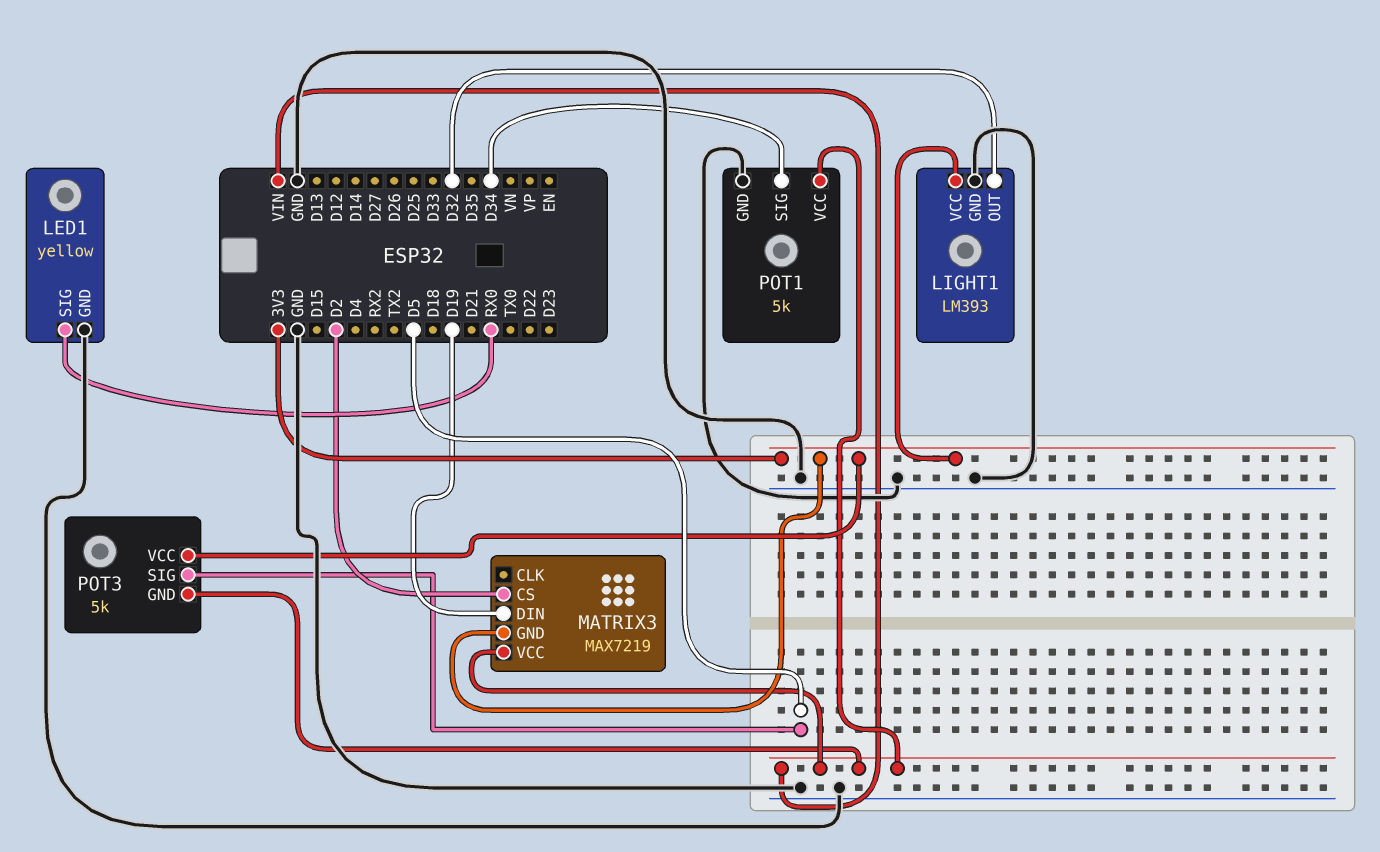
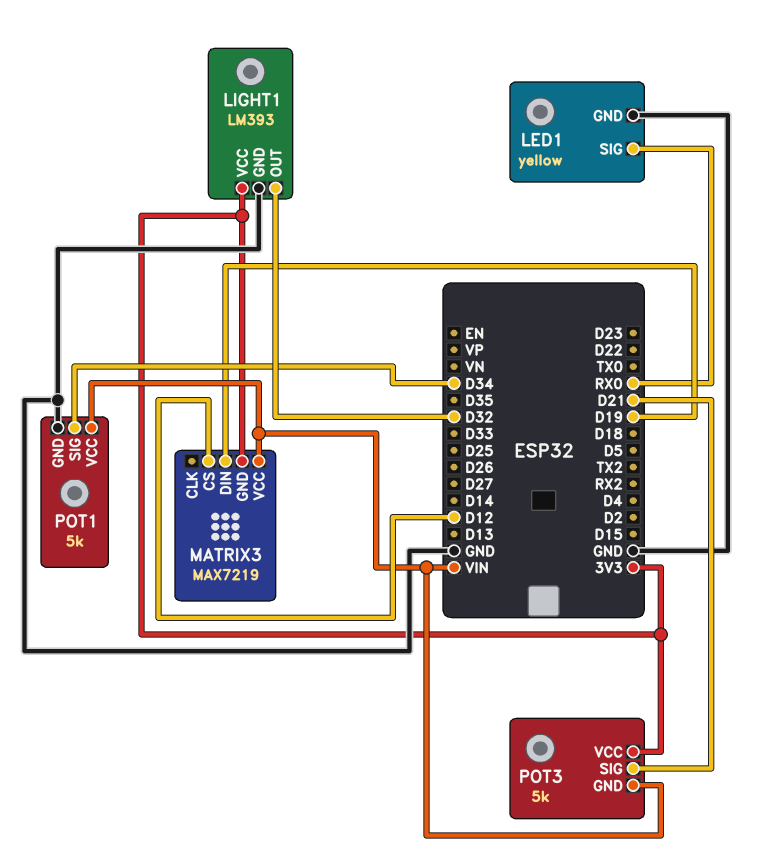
MATRIX3 pin CS: D2 -> D12
POT3 pin SIG: D5 -> D21

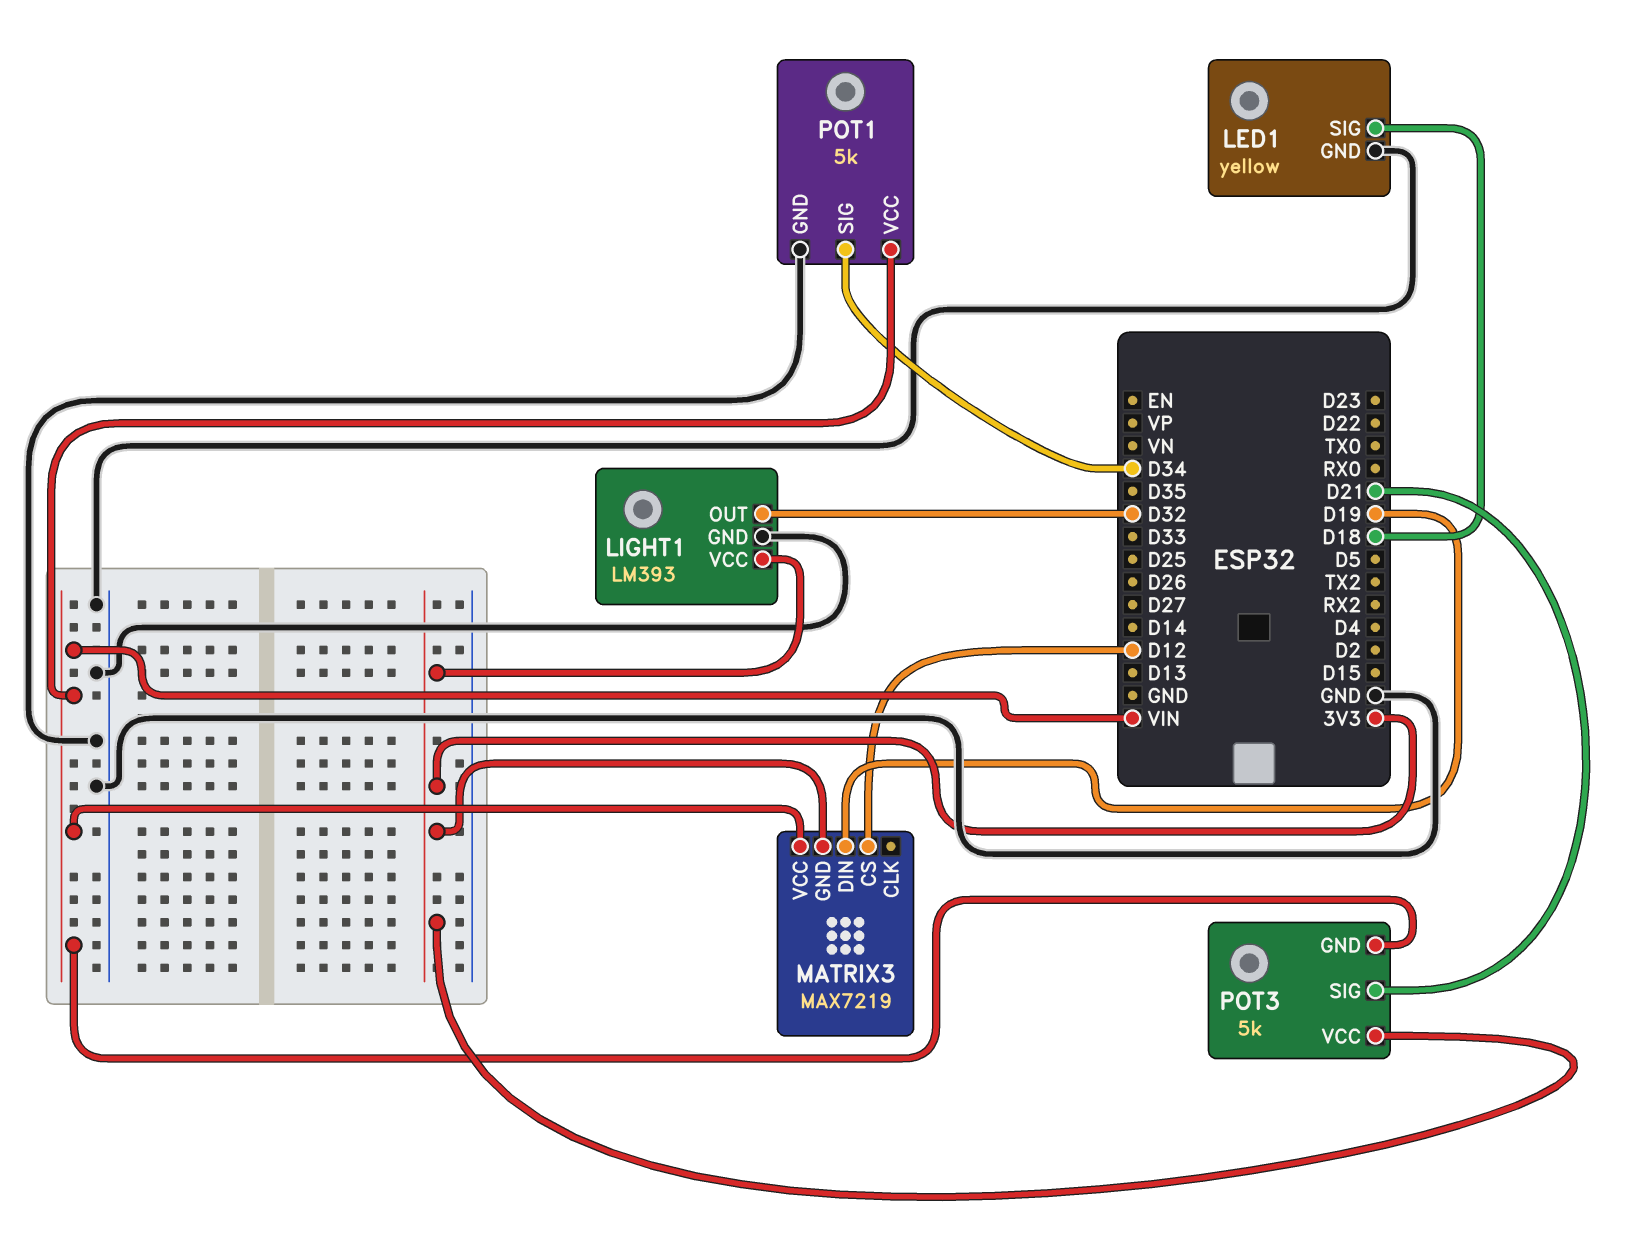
LED1 pin SIG: RX0 -> D18

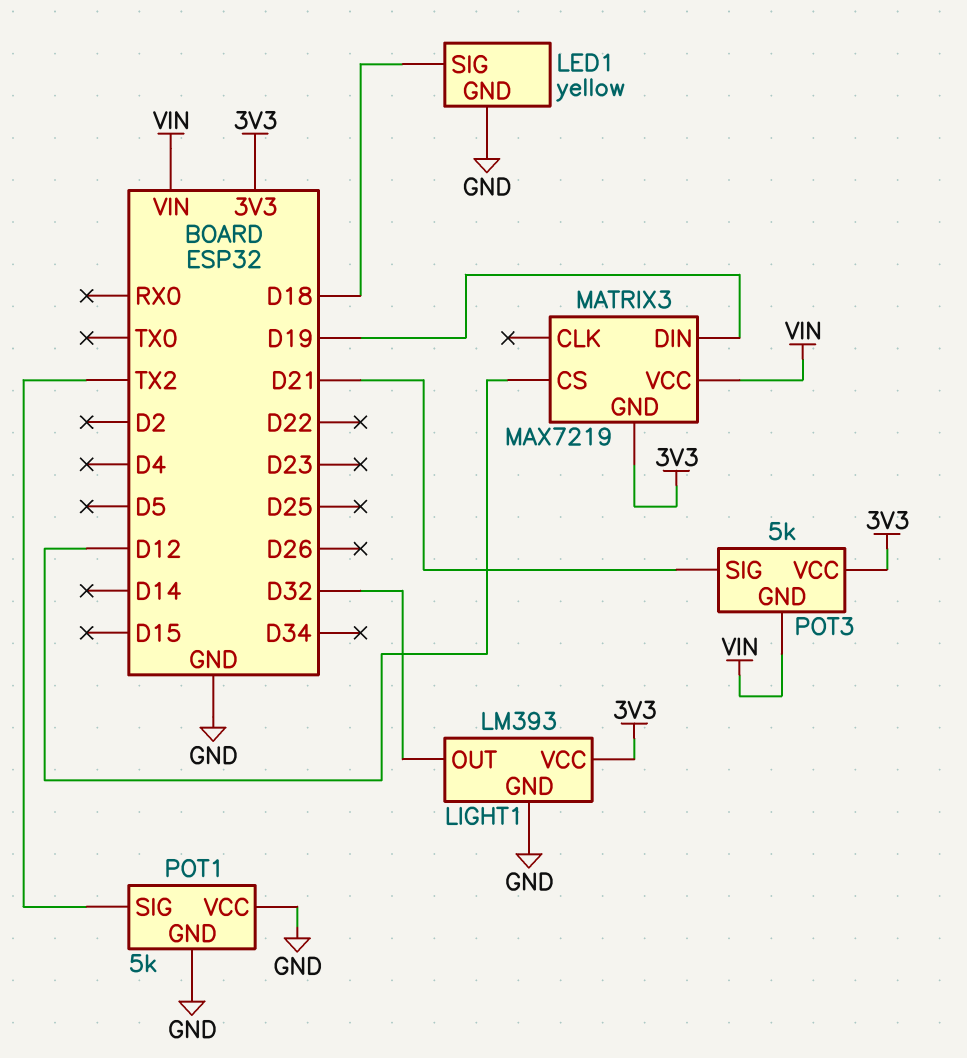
POT1 pin SIG: D34 -> TX2
POT1 pin VCC: VIN -> GND

